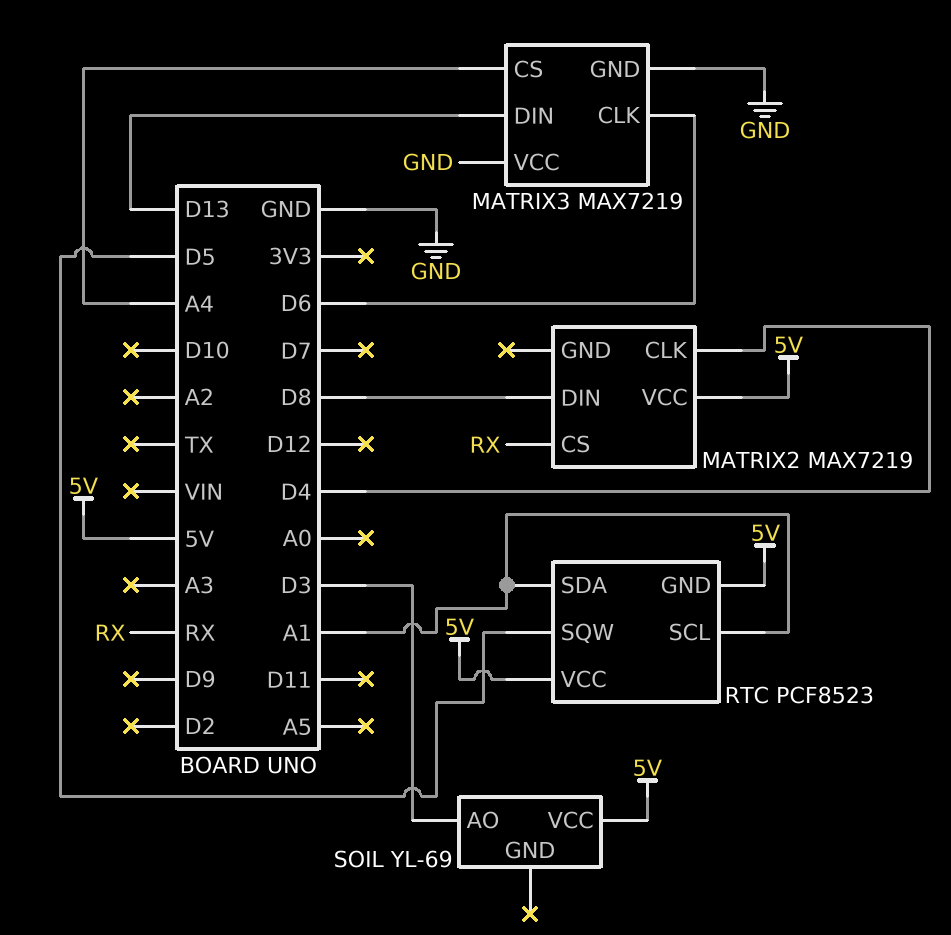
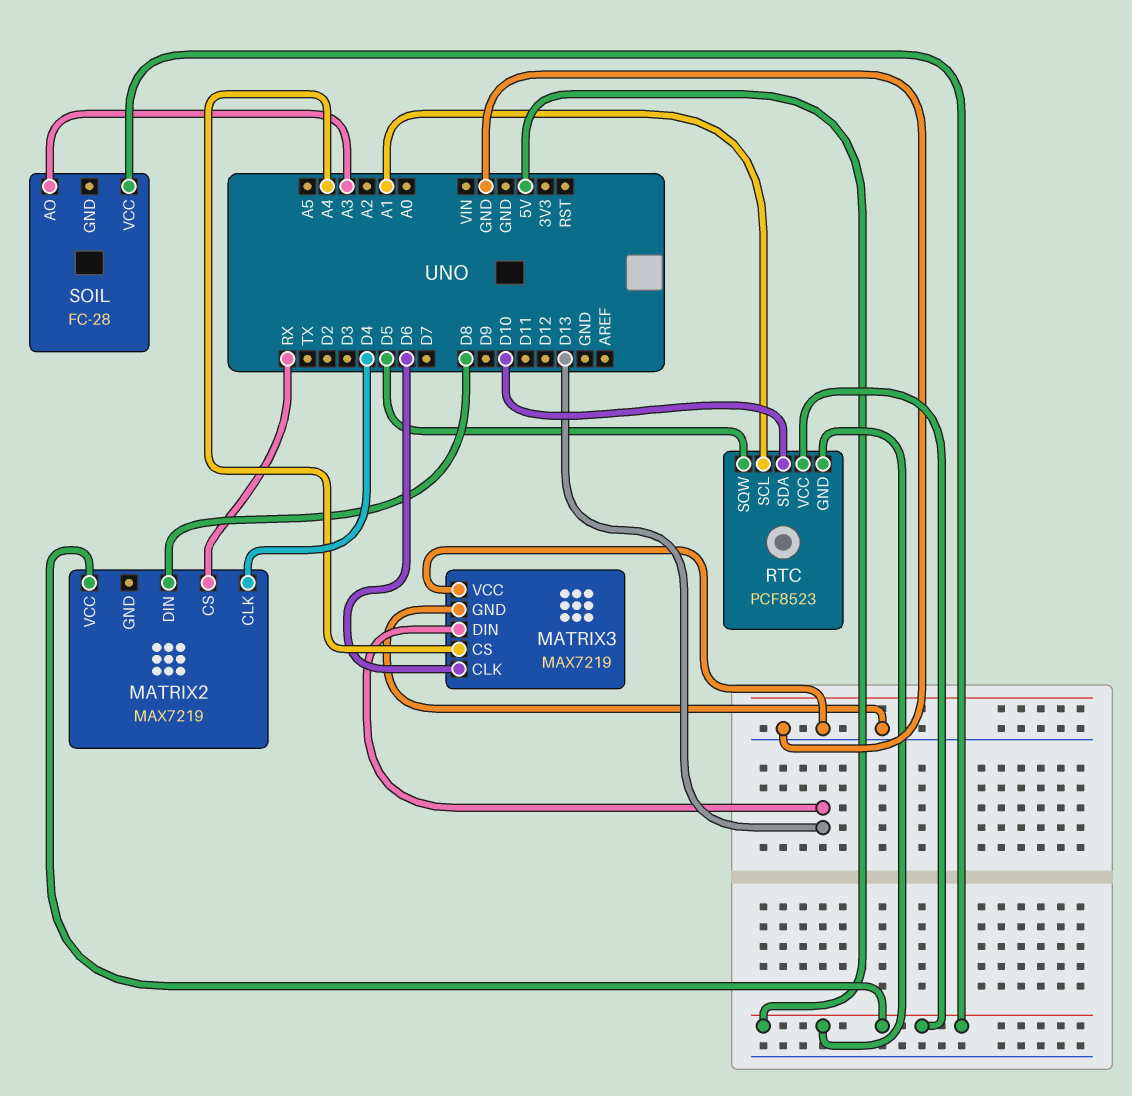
RTC pin SDA: A1 -> D10
SOIL: YL-69 -> FC-28
SOIL pin AO: D3 -> A3

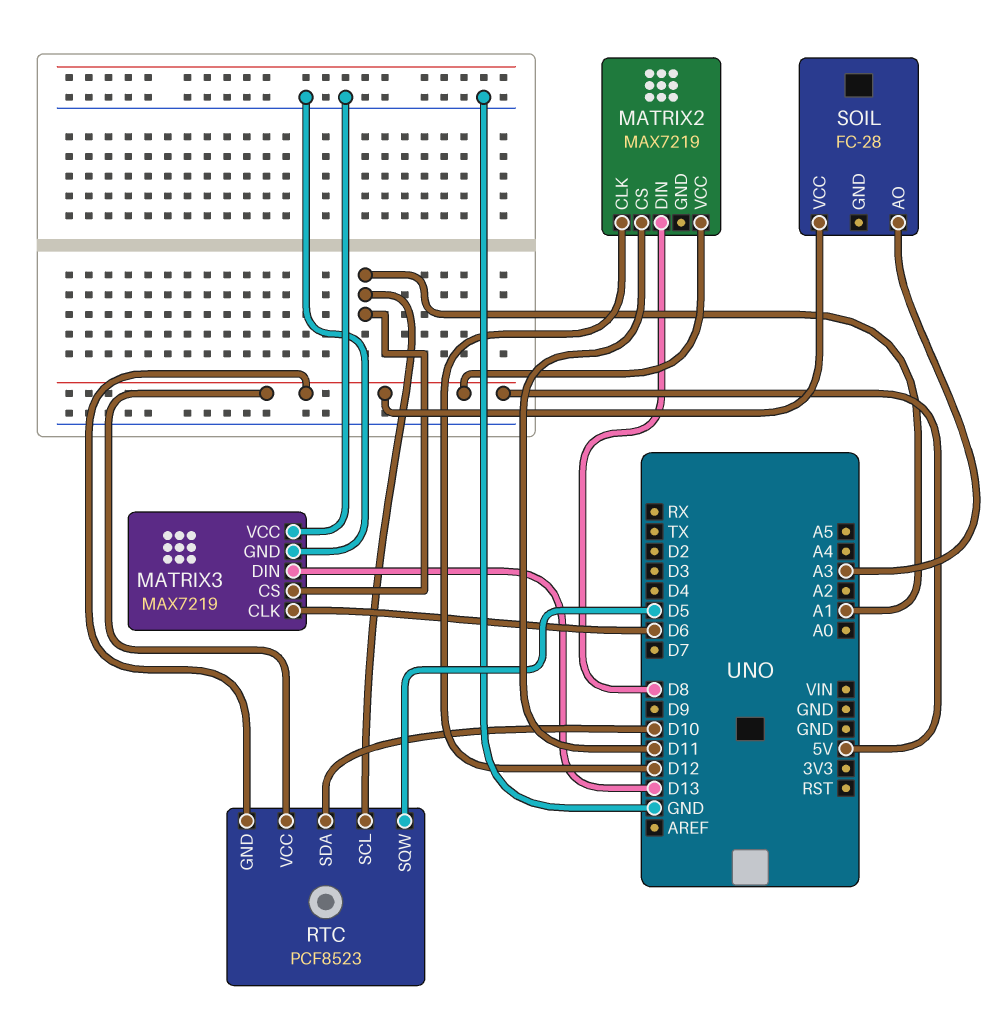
MATRIX2 pin CLK: D4 -> D12
MATRIX2 pin CS: RX -> D11
MATRIX3 pin CS: A4 -> A1

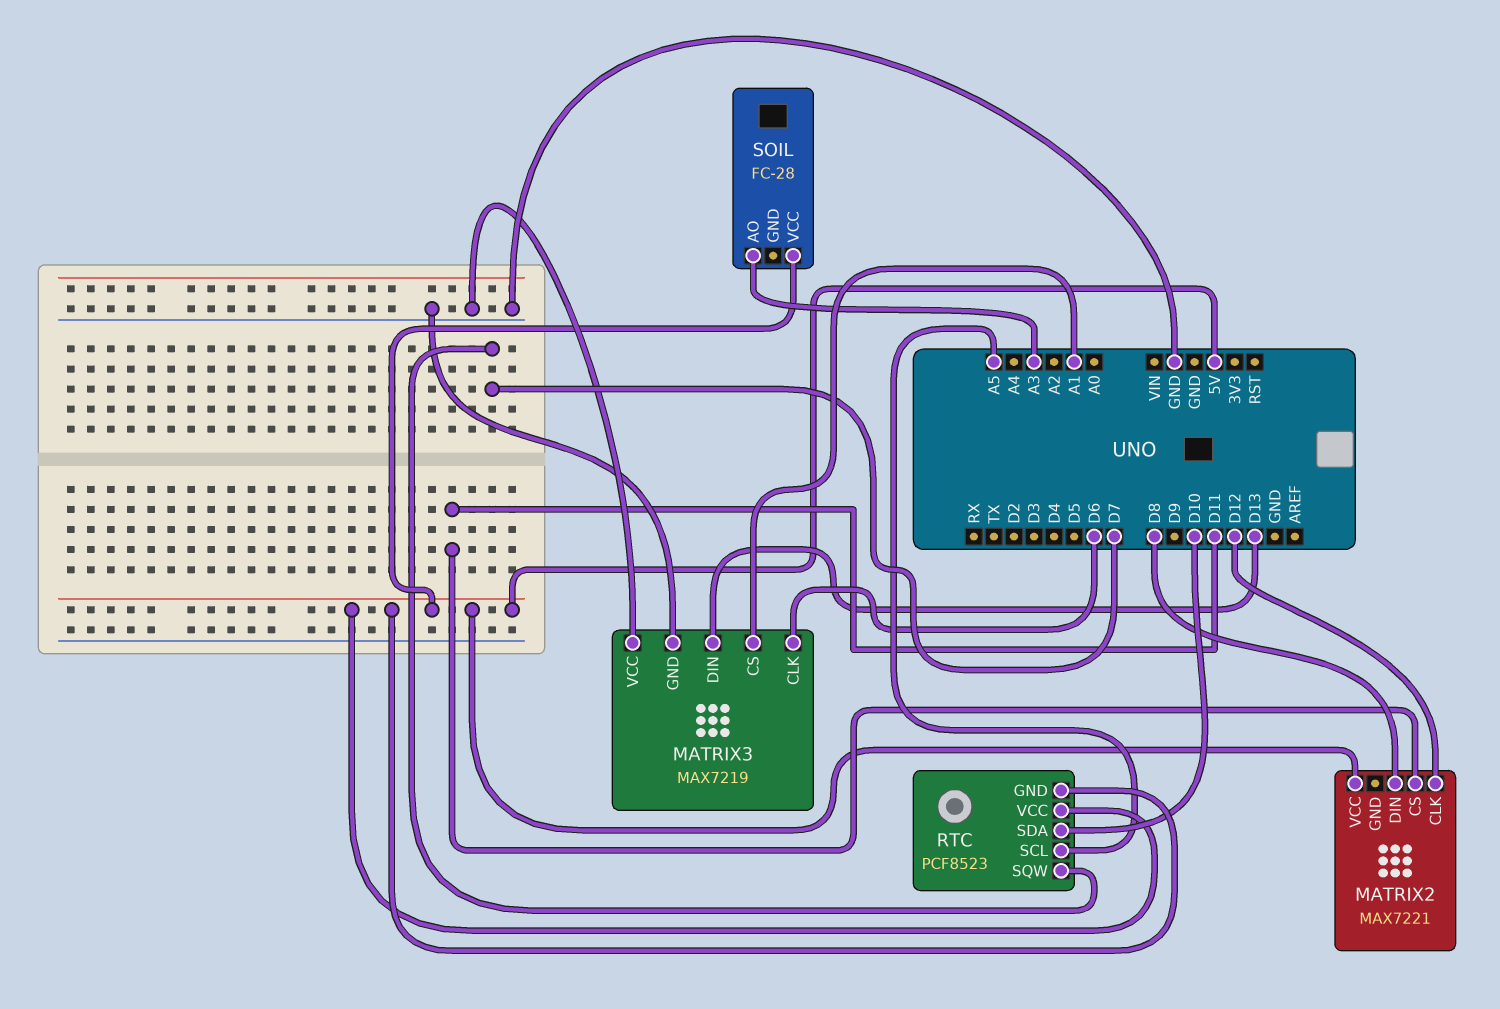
MATRIX2: MAX7219 -> MAX7221
RTC pin SCL: A1 -> A5
RTC pin SQW: D5 -> D7

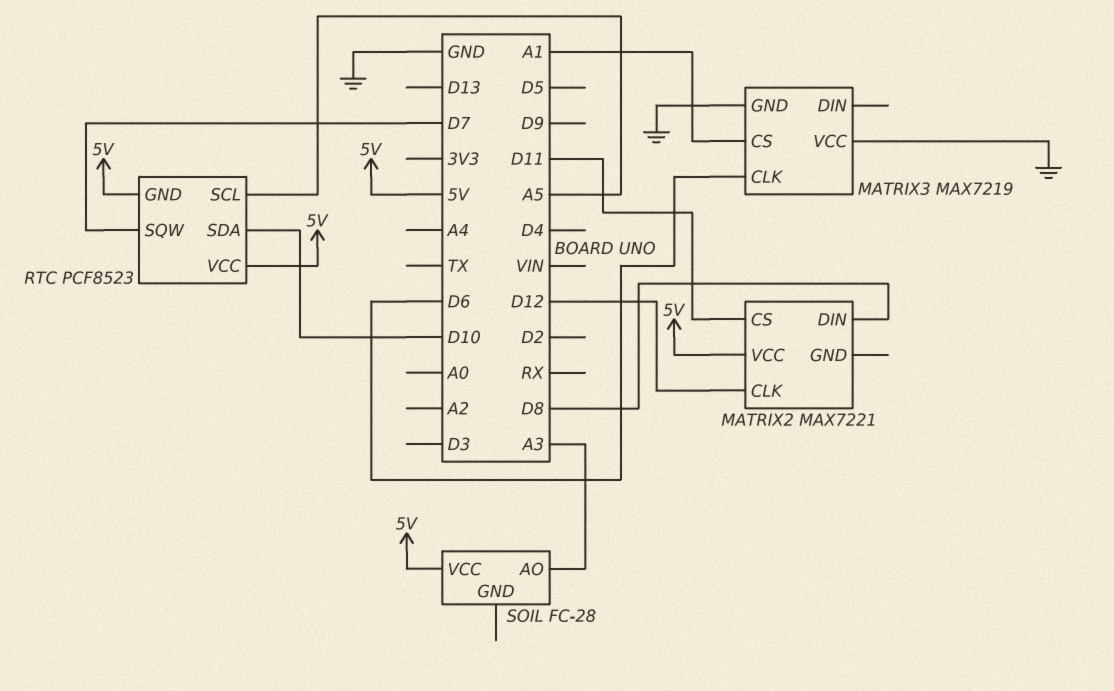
MATRIX3 pin DIN: D13 -> none

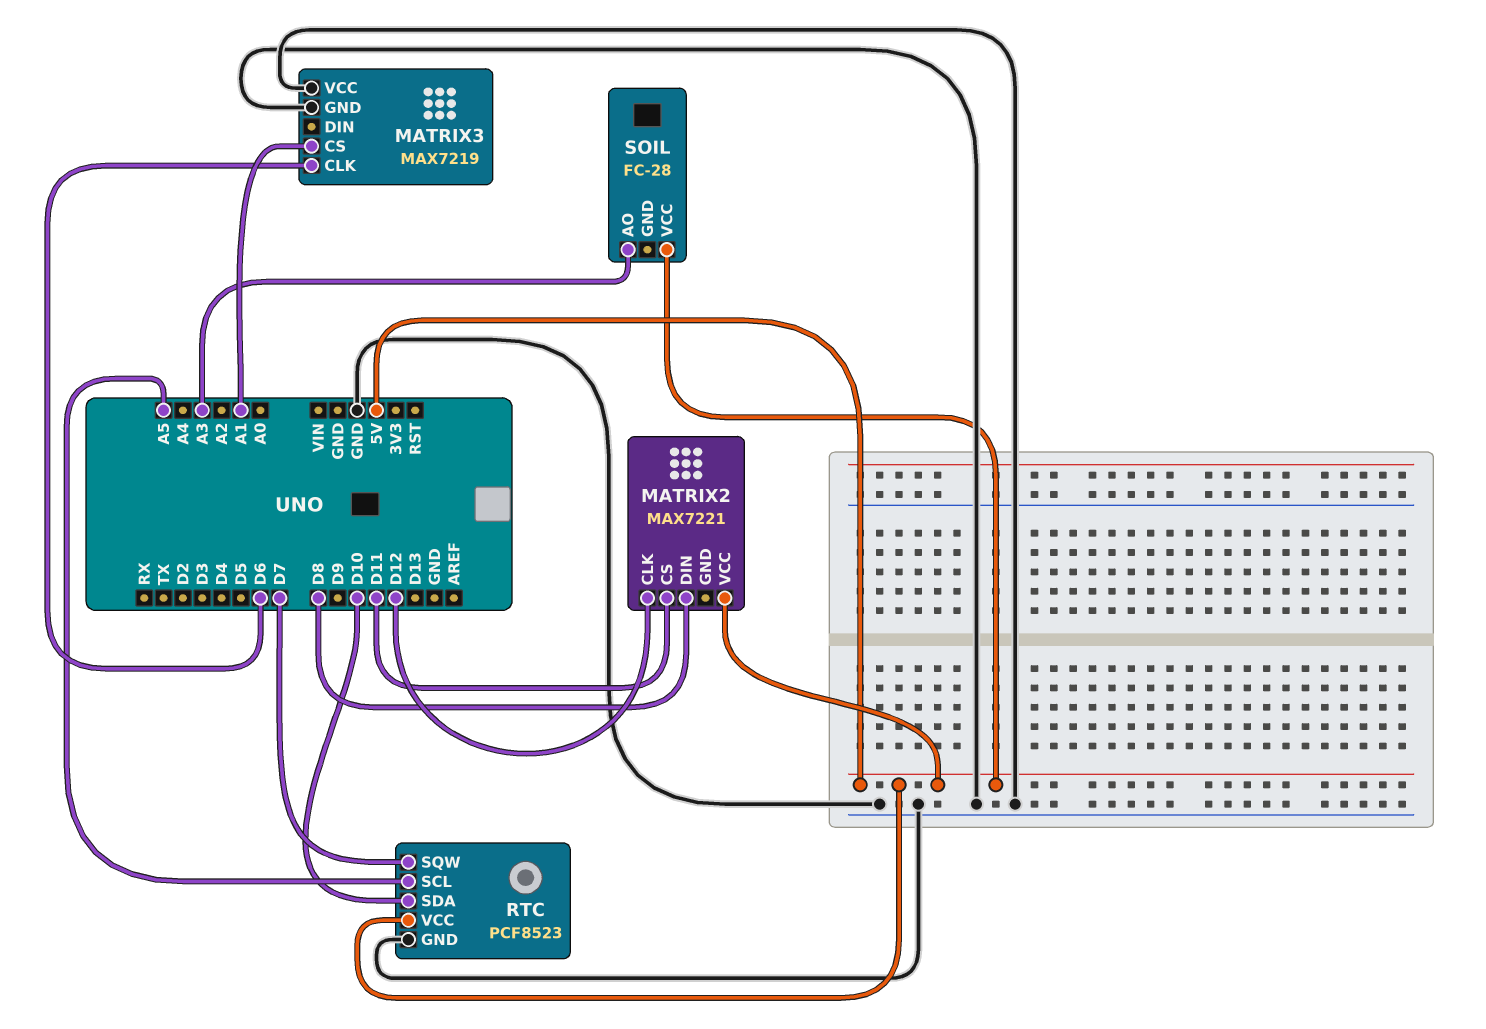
RTC pin GND: 5V -> GND

